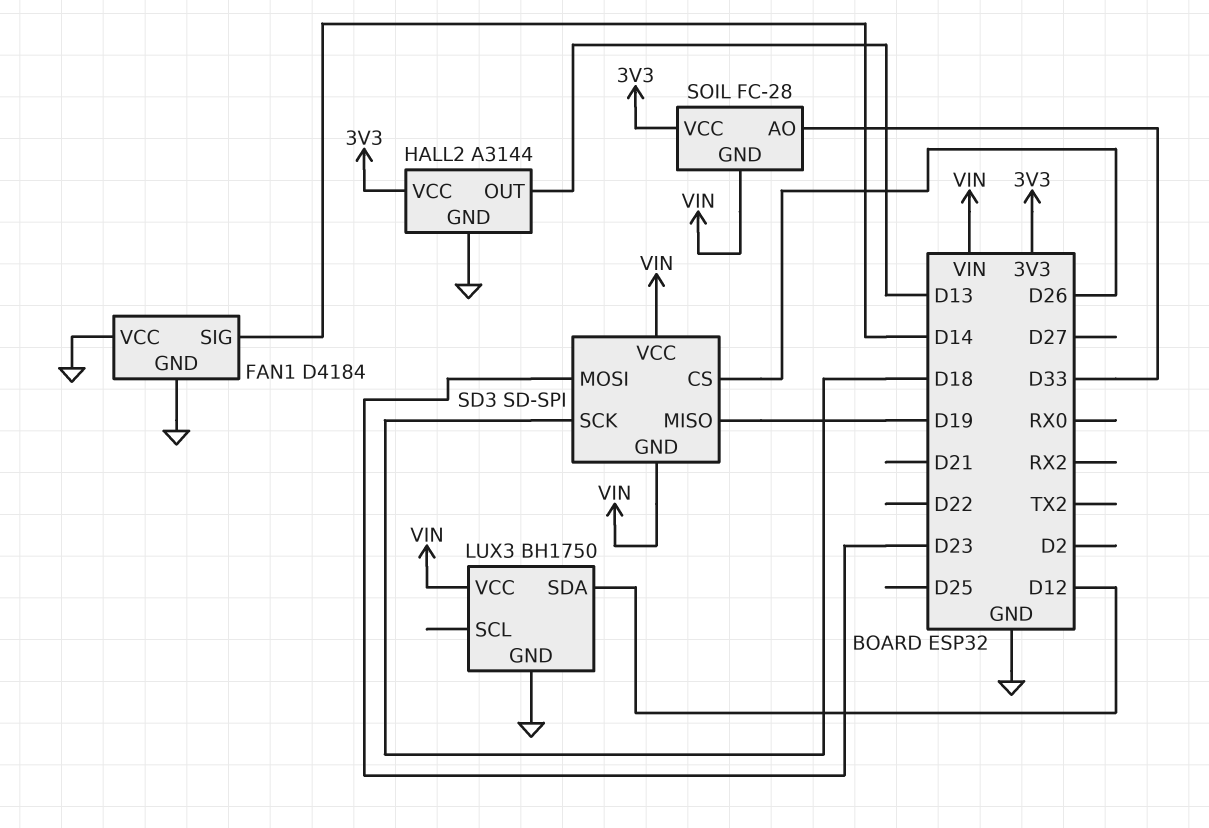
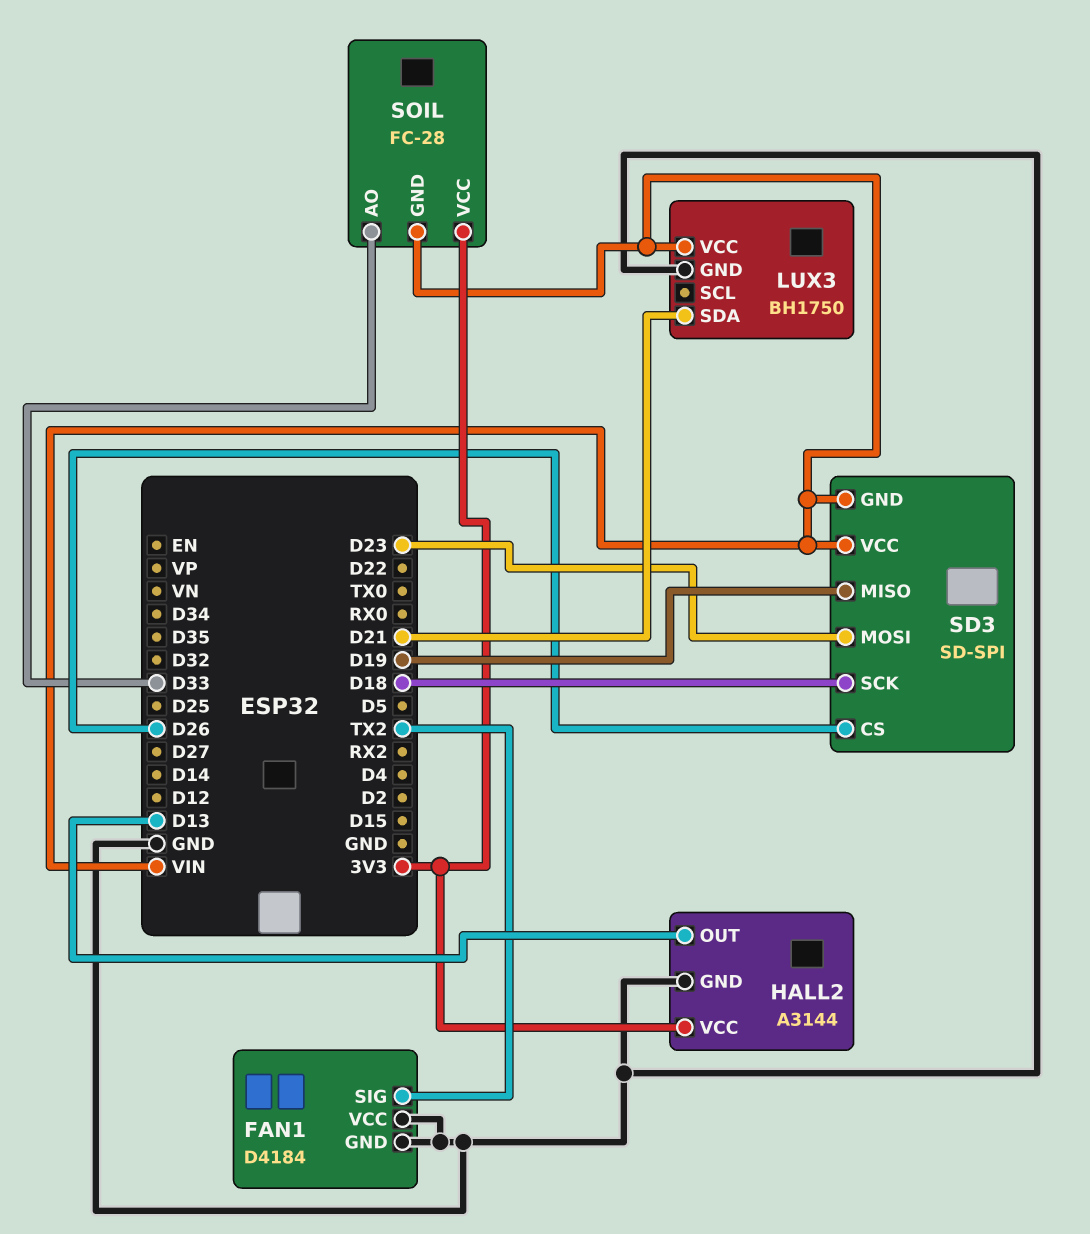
FAN1 pin SIG: D14 -> TX2
LUX3 pin SDA: D12 -> D21

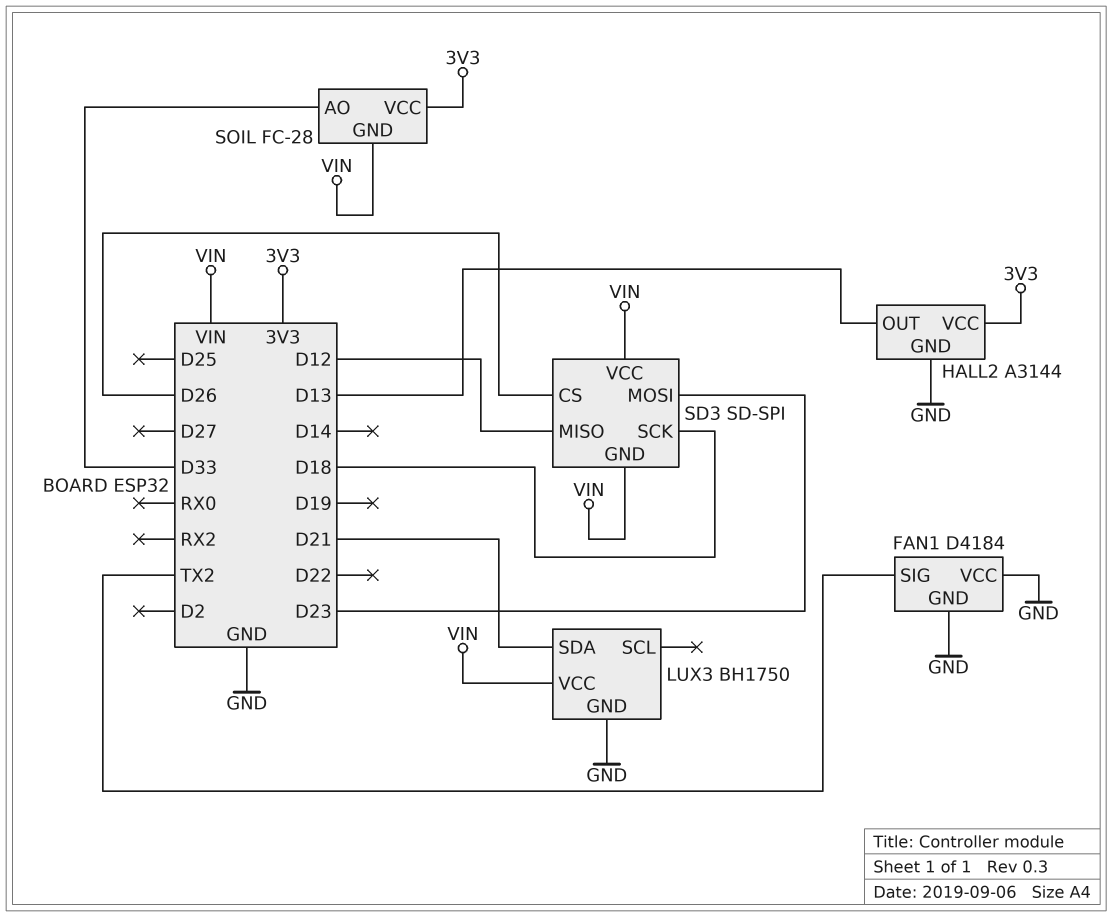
SD3 pin MISO: D19 -> D12

